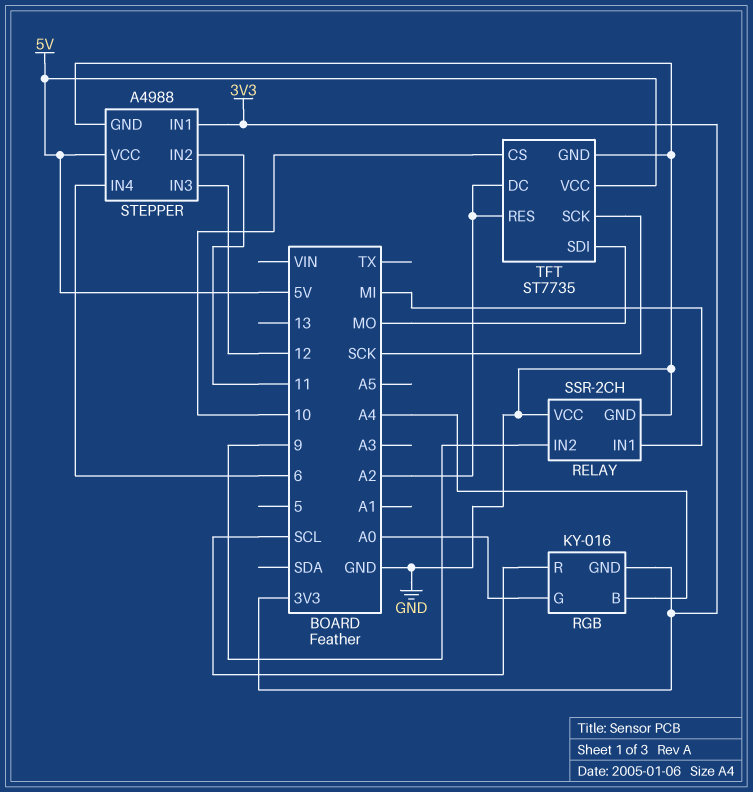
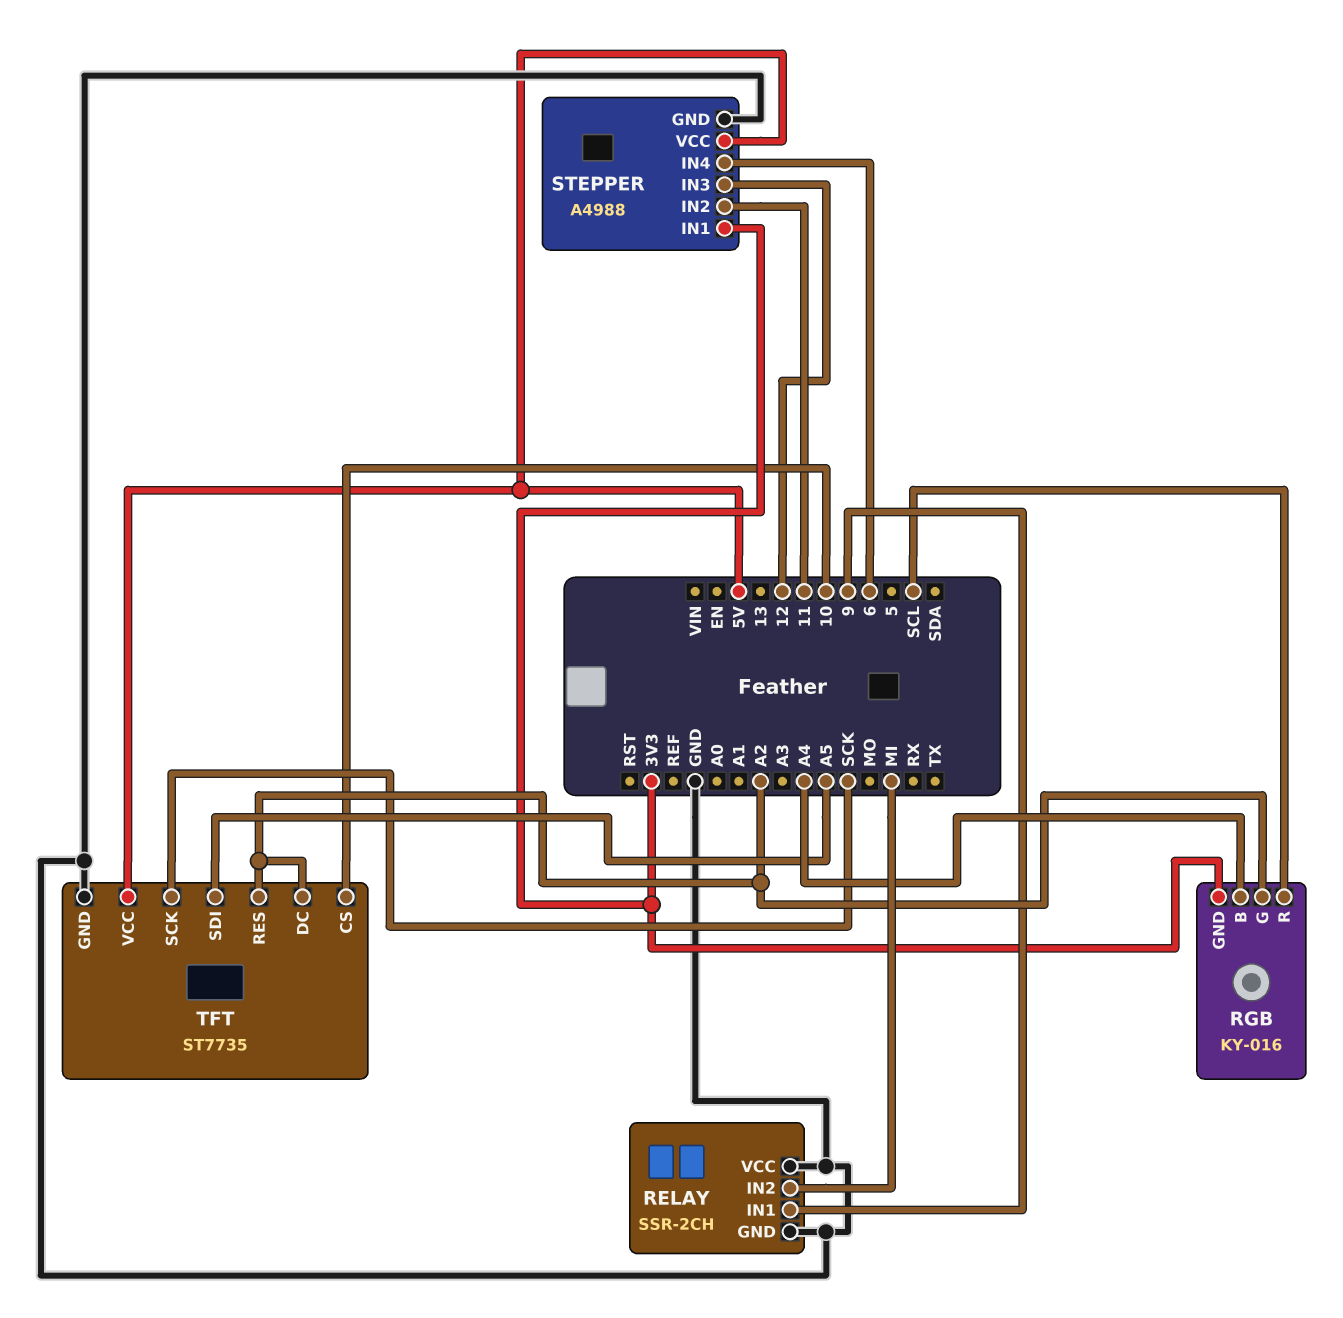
RELAY pin IN1: MI -> 9
RELAY pin IN2: 9 -> MI
RGB pin G: A0 -> A2
TFT pin SDI: MO -> A5

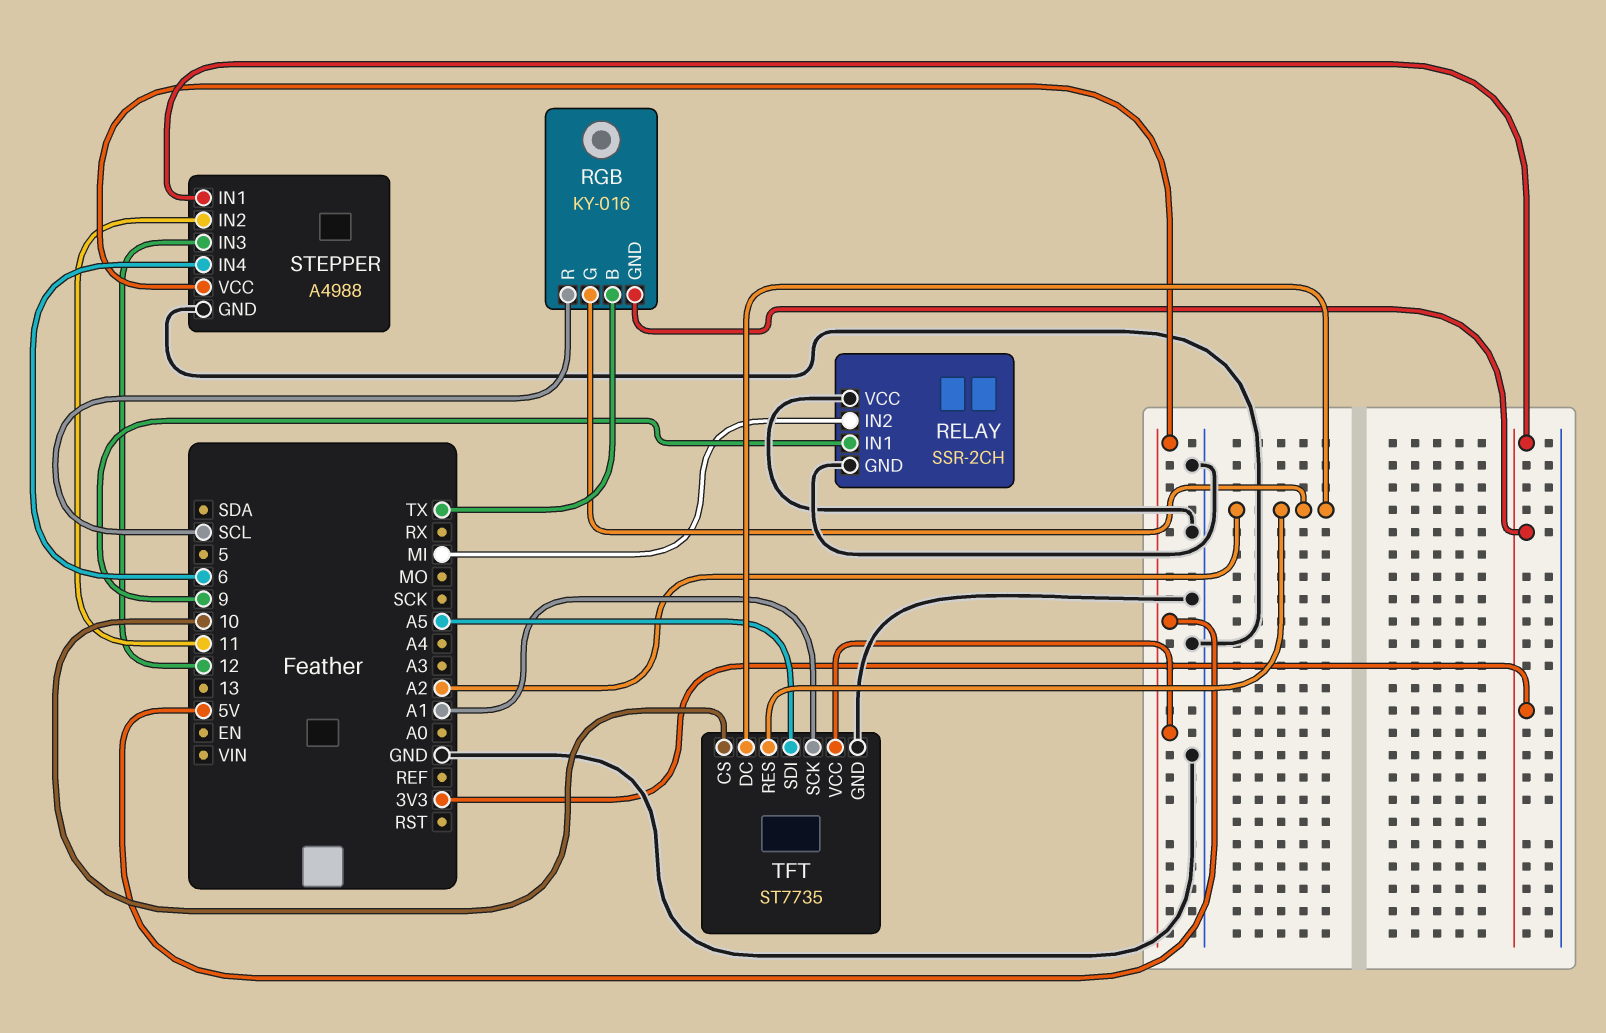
RGB pin B: A4 -> TX
TFT pin SCK: SCK -> A1

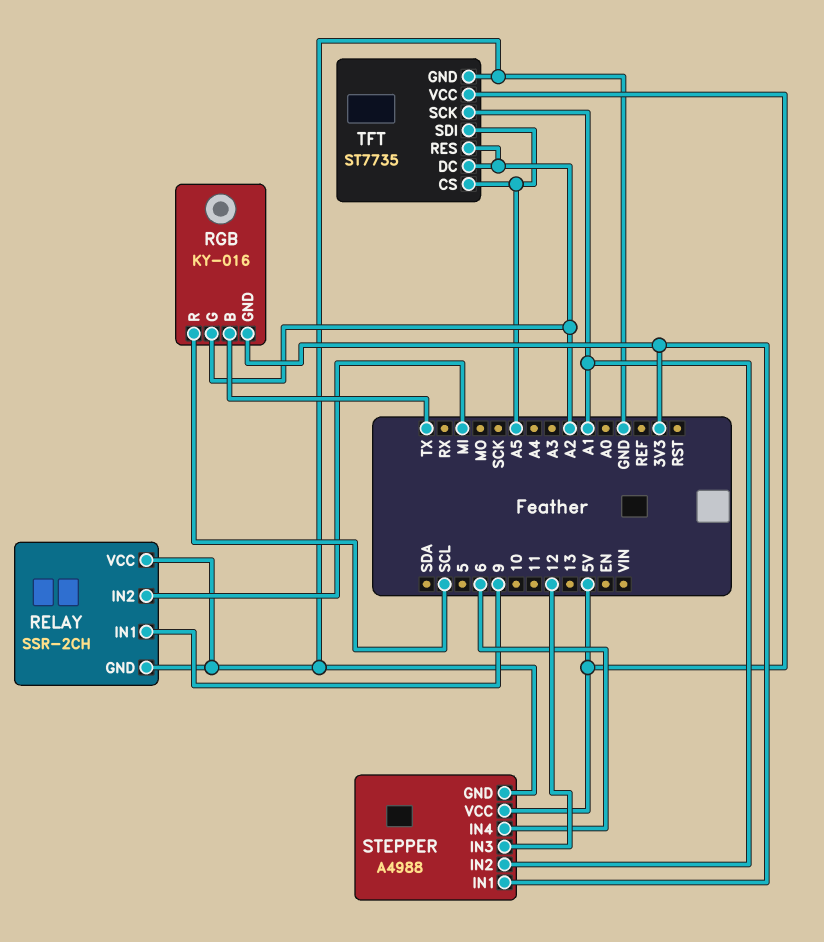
STEPPER pin IN2: 11 -> A1
TFT pin CS: 10 -> A5

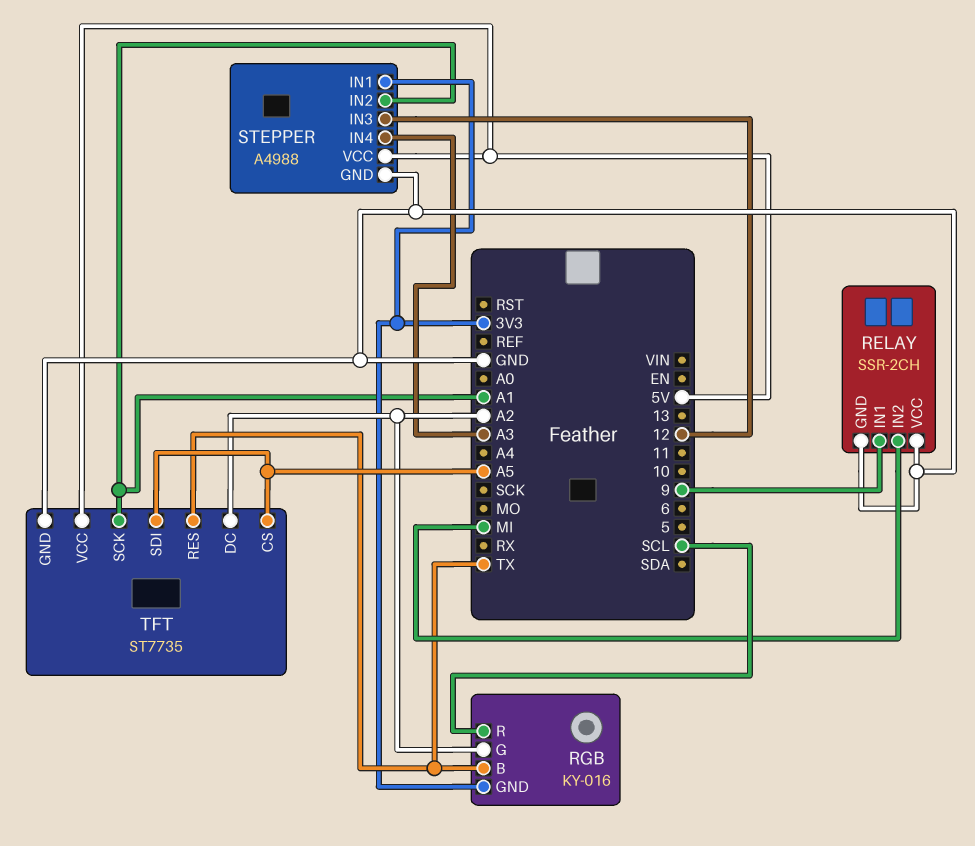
STEPPER pin IN4: 6 -> A3
TFT pin RES: A2 -> TX

